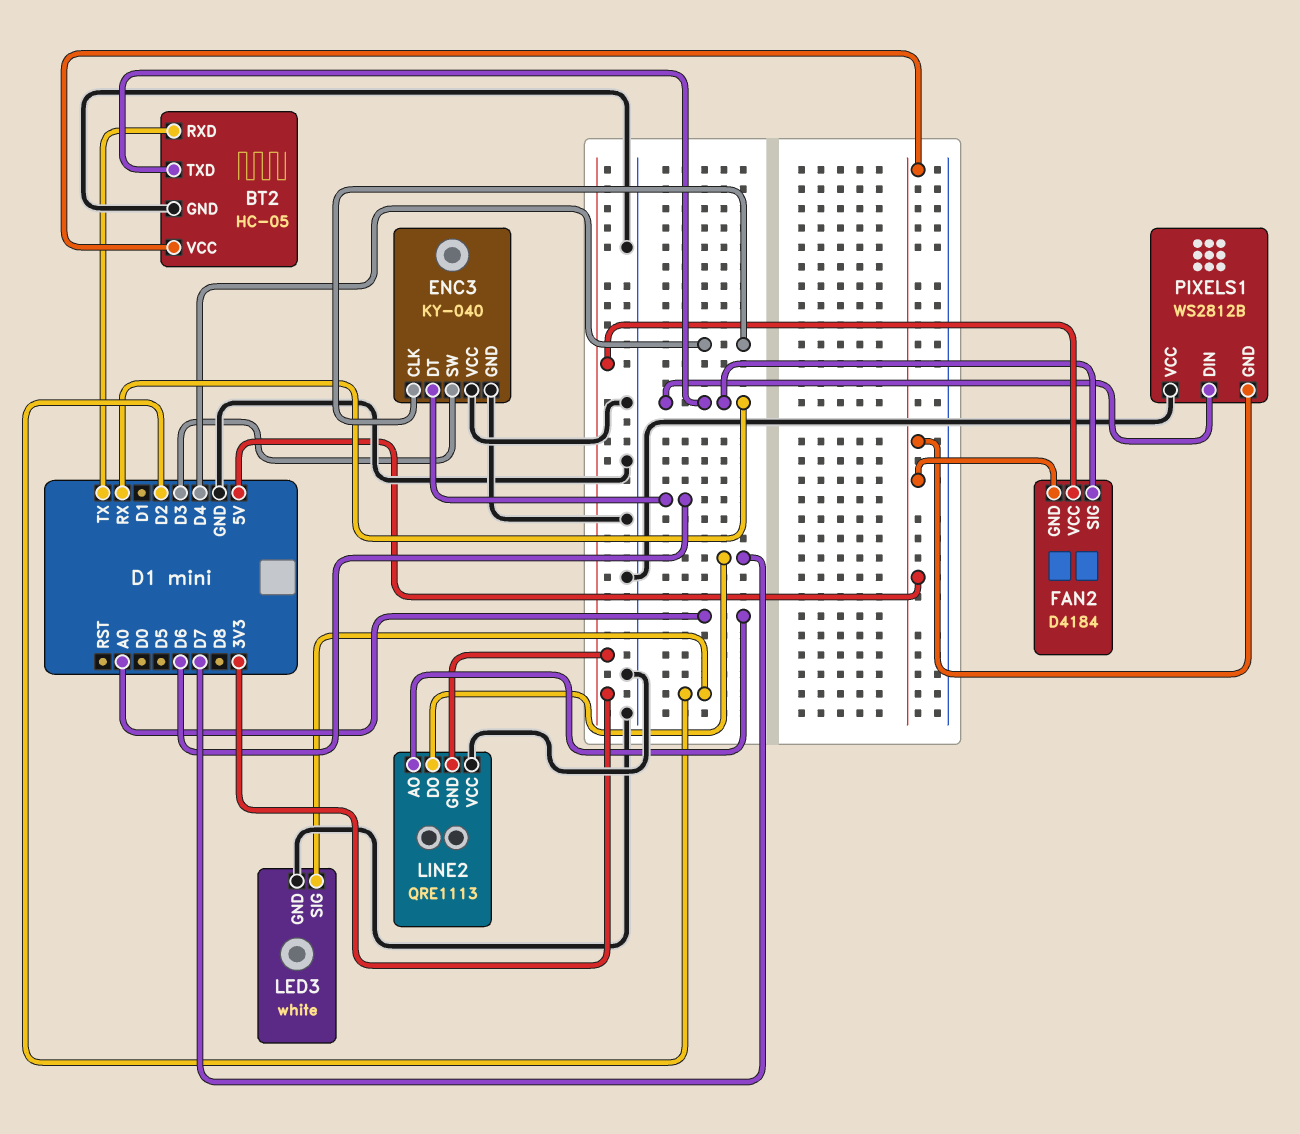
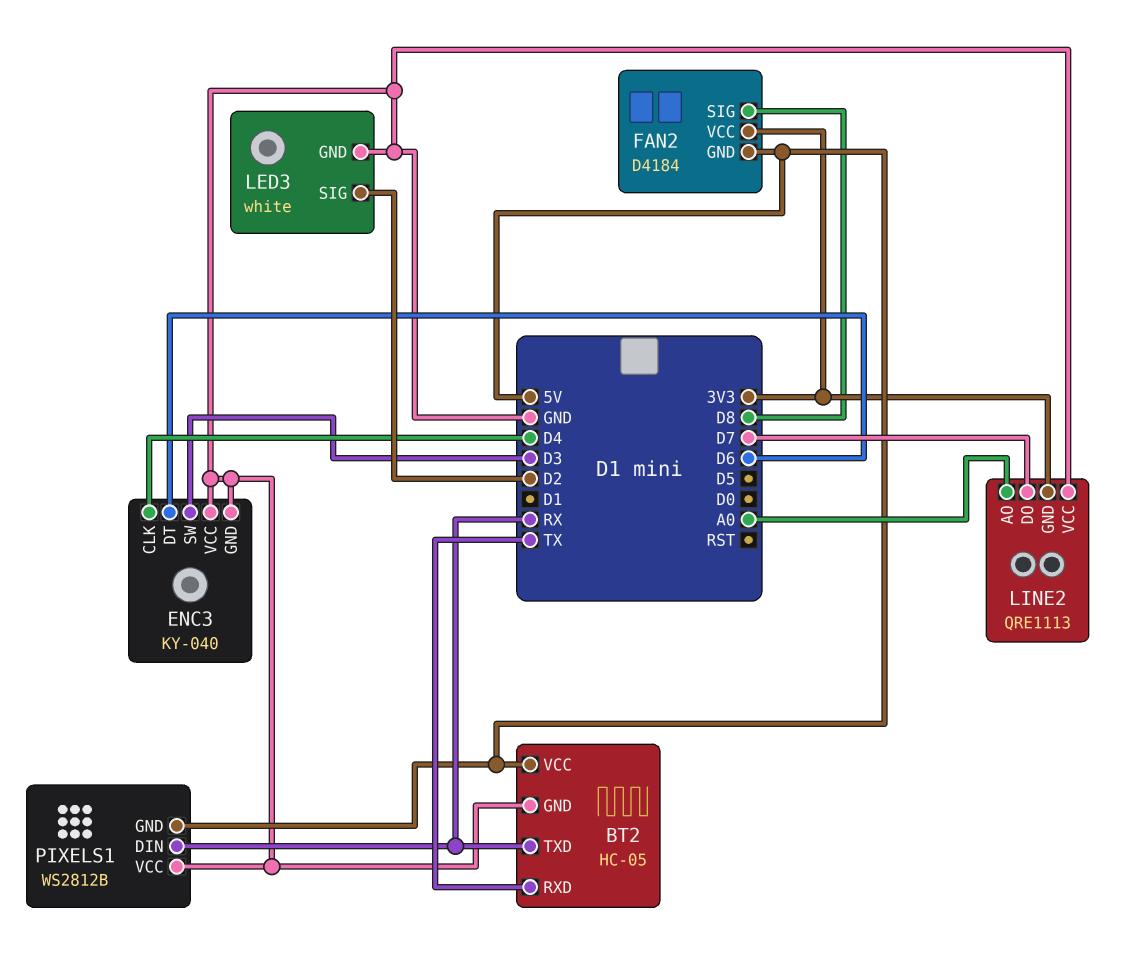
FAN2 pin SIG: RX -> D8

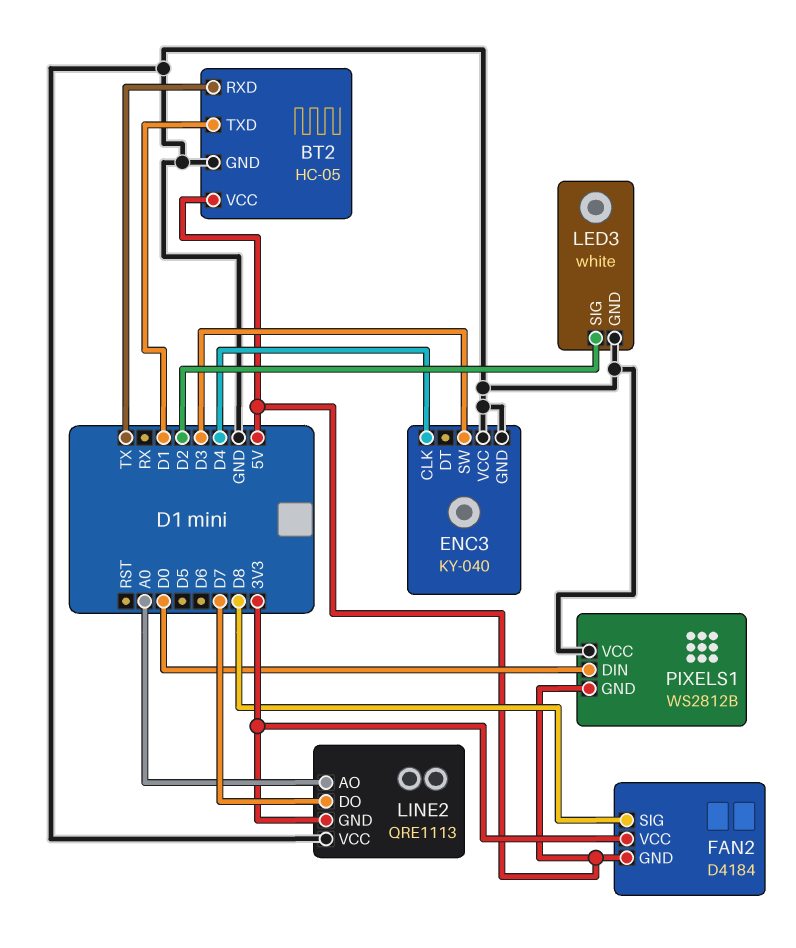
BT2 pin TXD: RX -> D1
ENC3 pin DT: D6 -> none
PIXELS1 pin DIN: RX -> D0

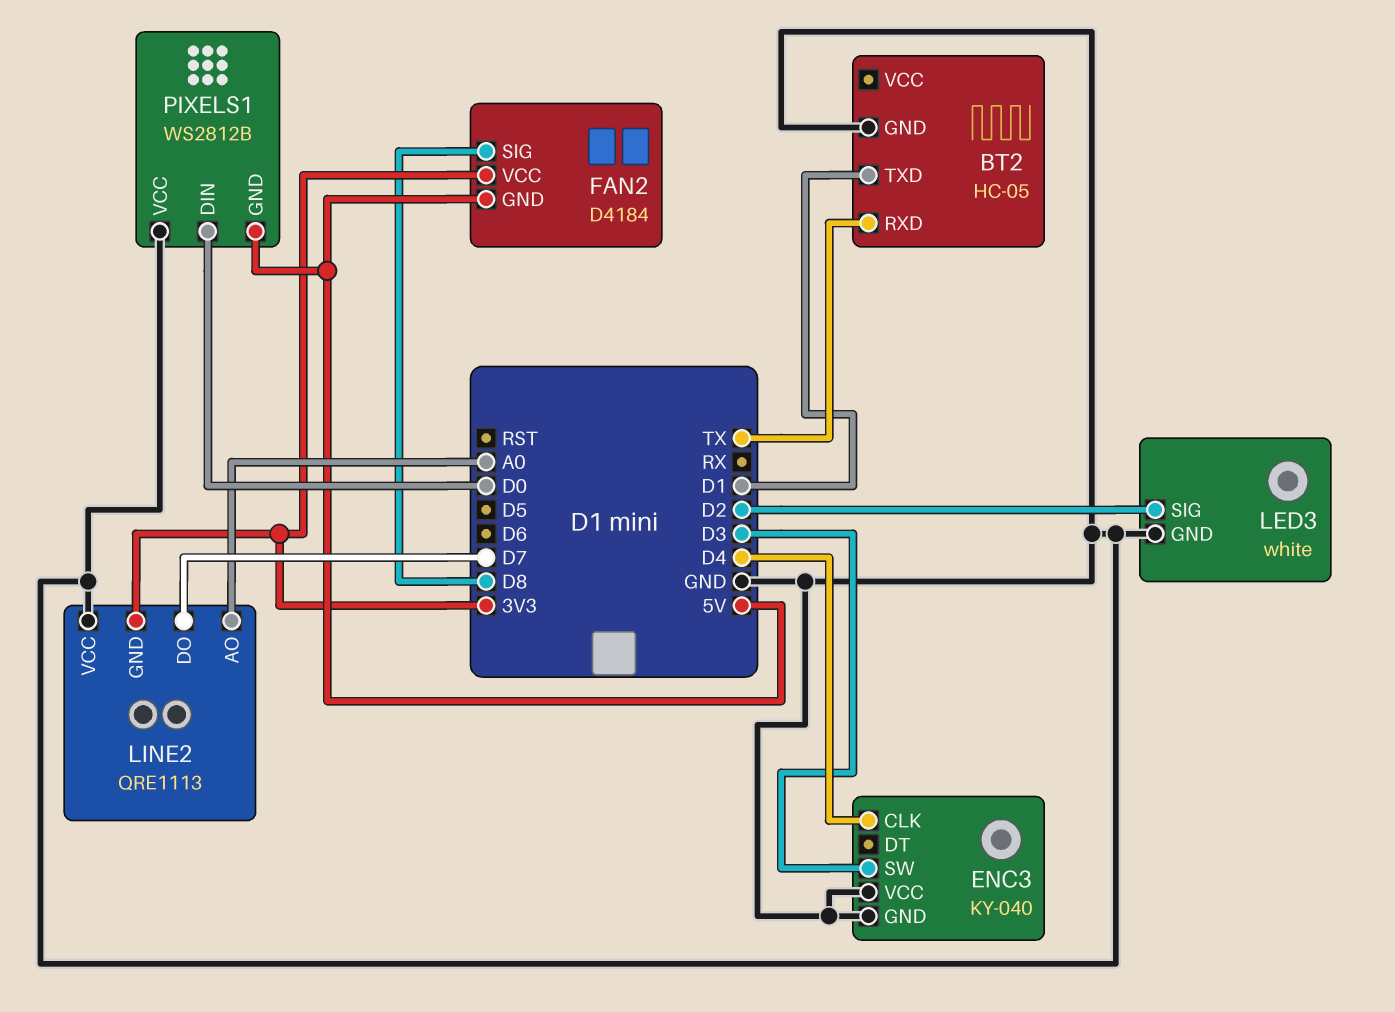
BT2 pin VCC: 5V -> none

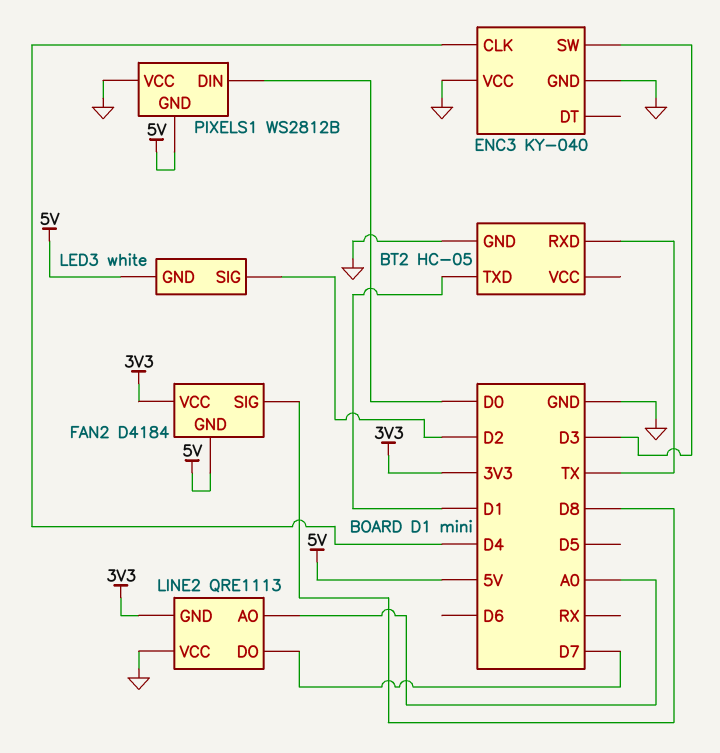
LED3 pin GND: GND -> 5V

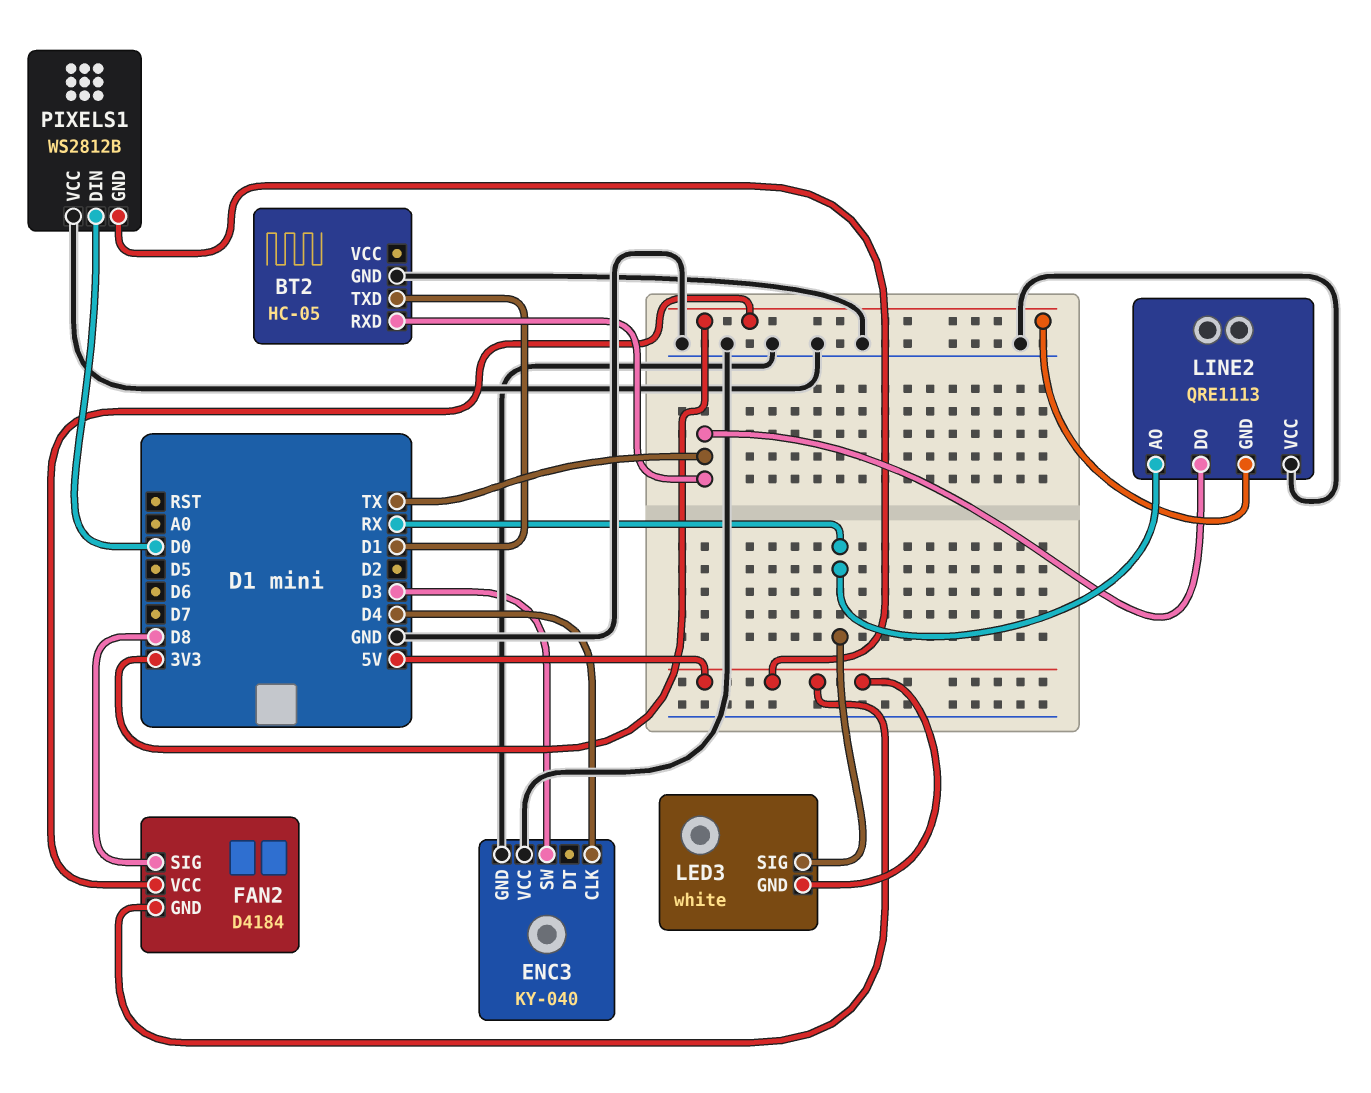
LED3 pin SIG: D2 -> RX
LINE2 pin AO: A0 -> RX
LINE2 pin DO: D7 -> TX

